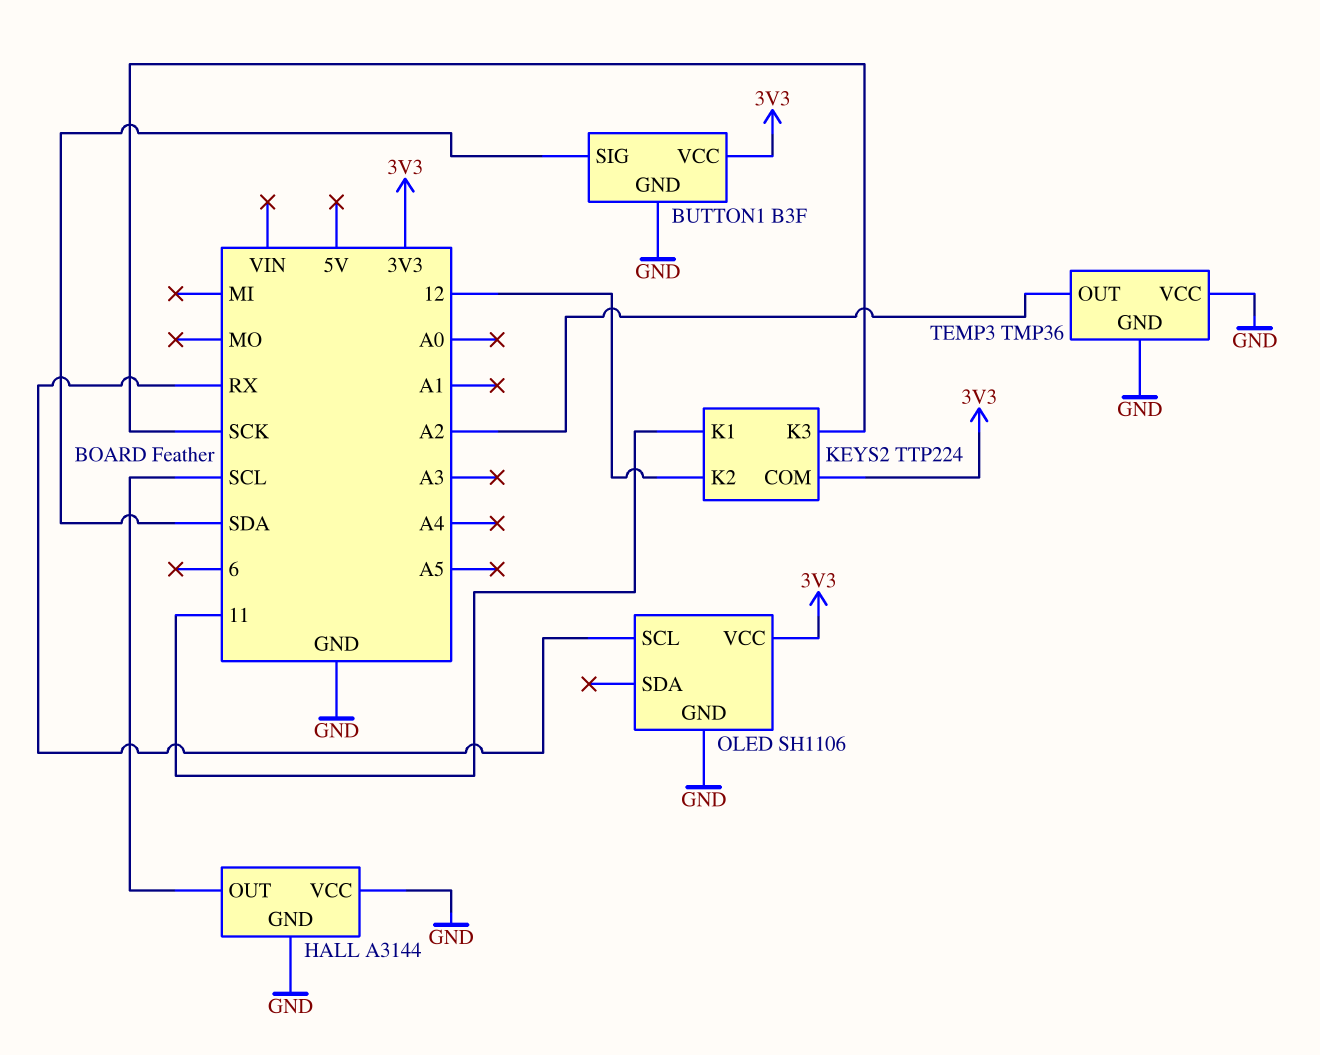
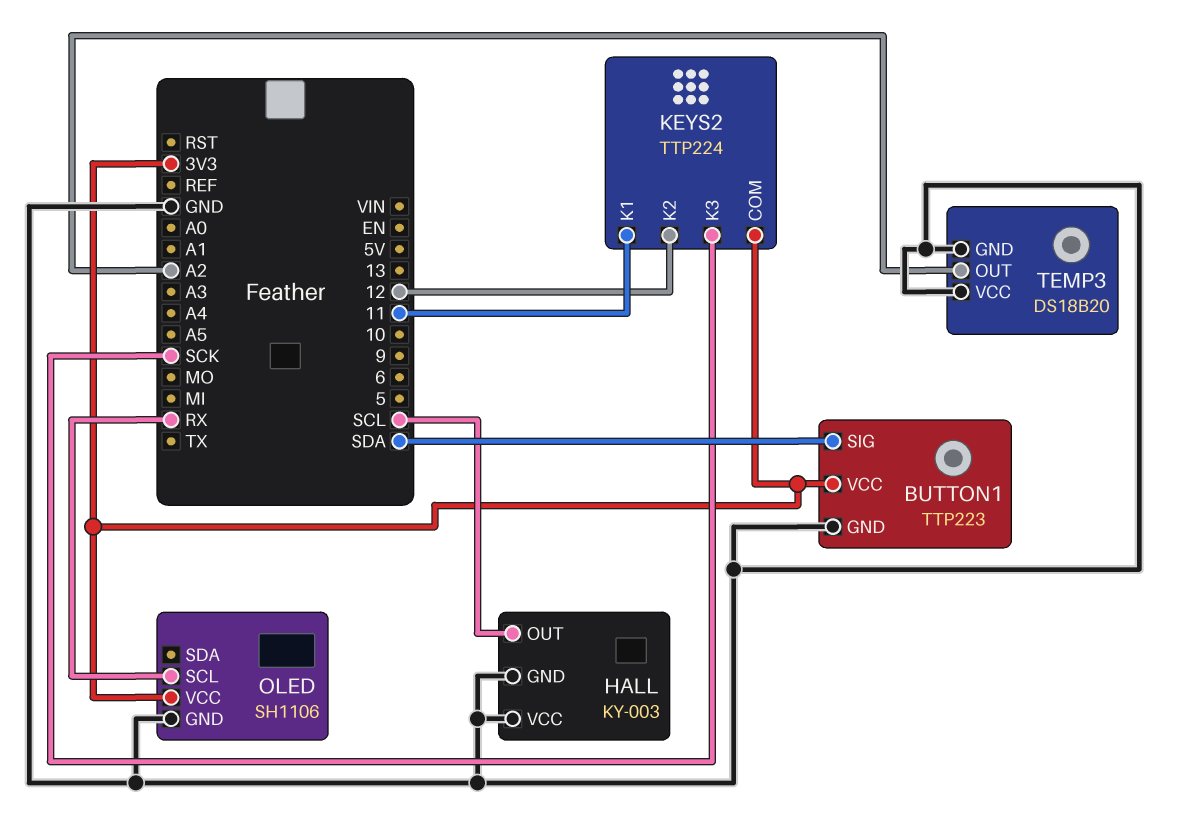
BUTTON1: B3F -> TTP223
HALL: A3144 -> KY-003
TEMP3: TMP36 -> DS18B20

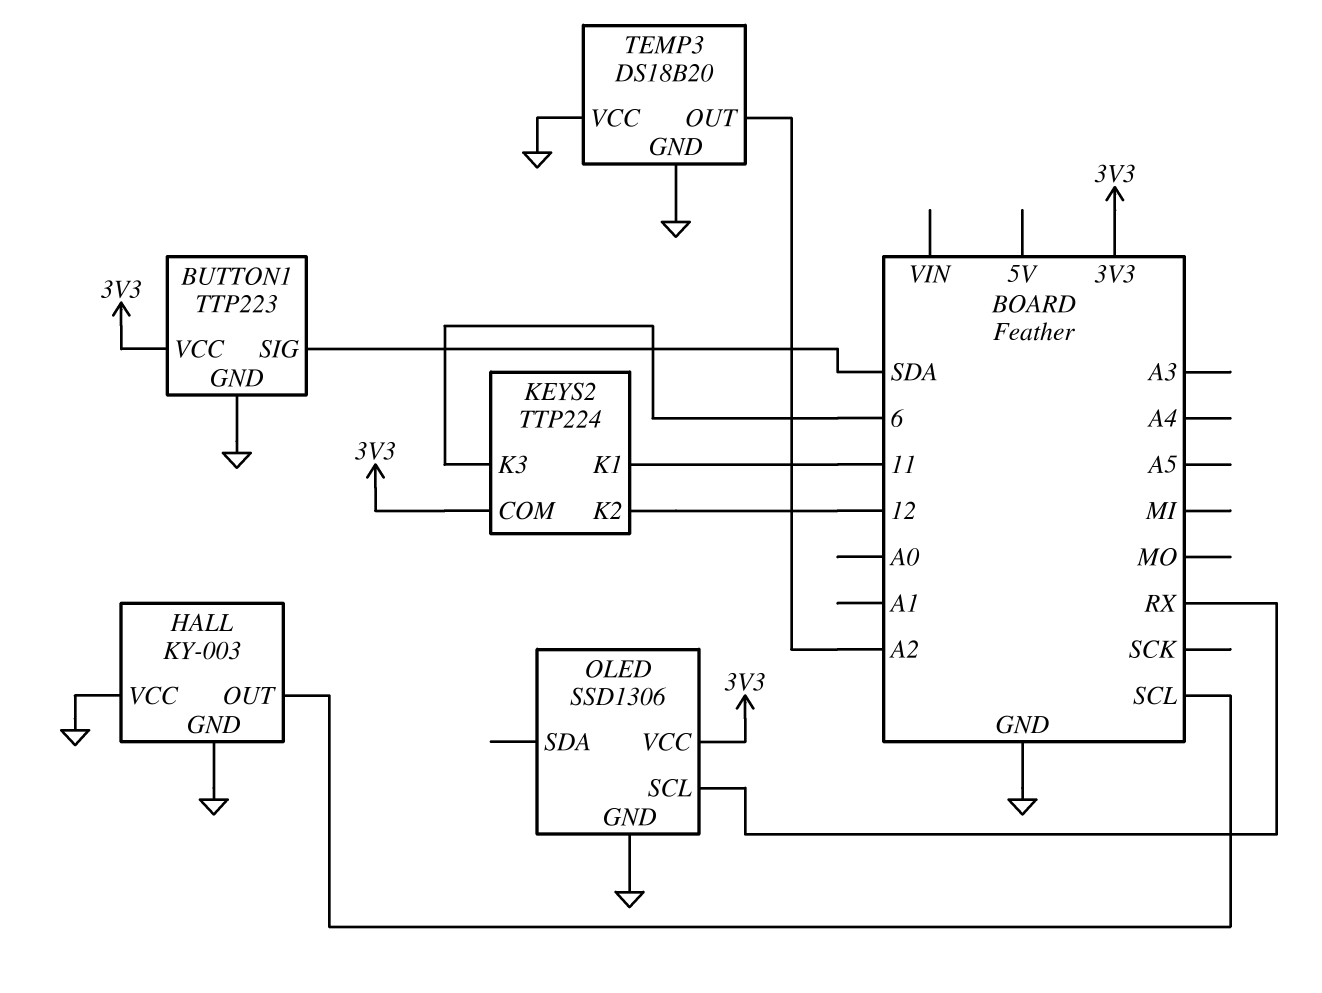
KEYS2 pin K3: SCK -> 6
OLED: SH1106 -> SSD1306

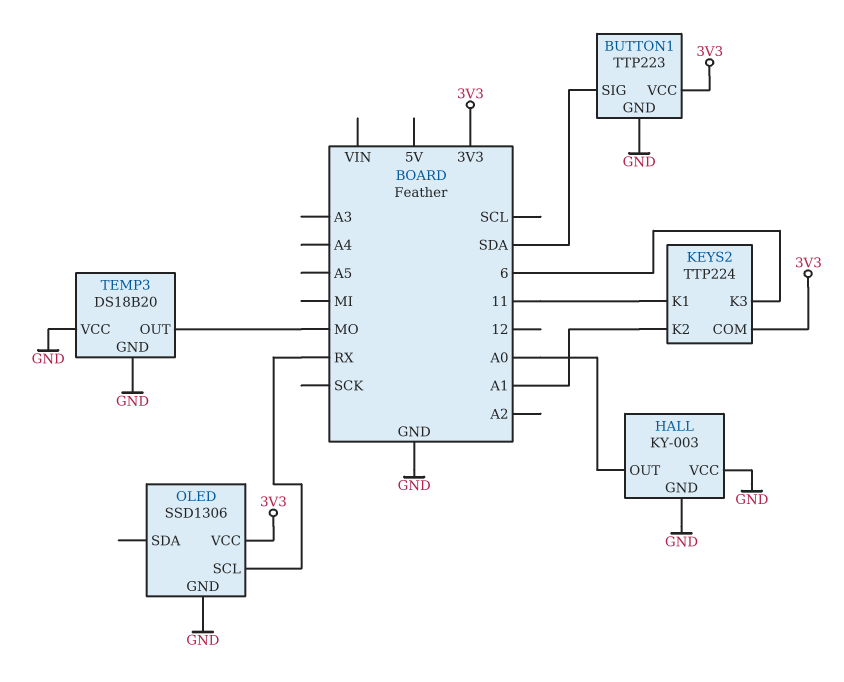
HALL pin OUT: SCL -> A0
KEYS2 pin K2: 12 -> A1
TEMP3 pin OUT: A2 -> MO

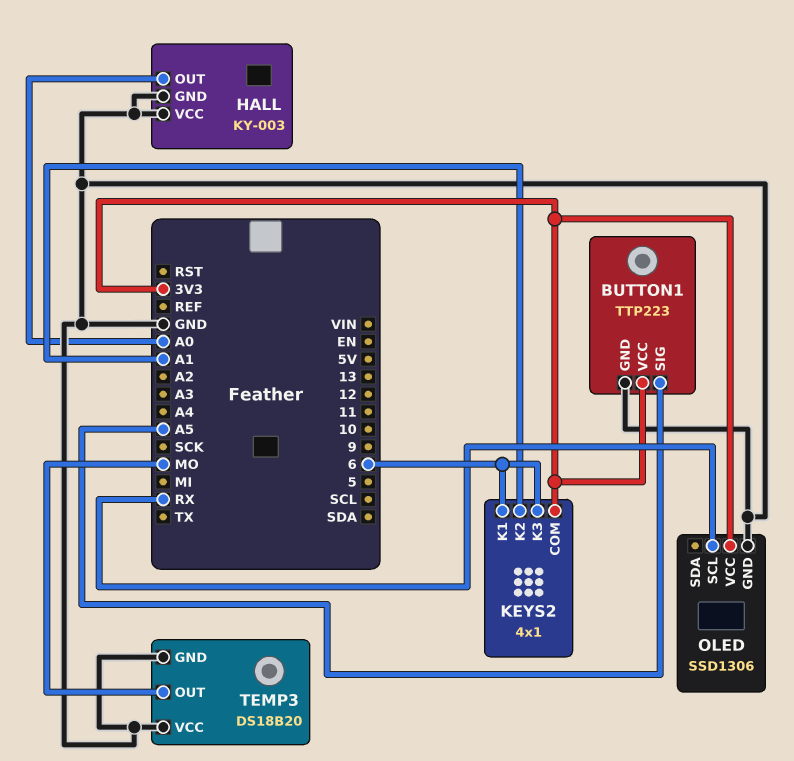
BUTTON1 pin SIG: SDA -> A5
KEYS2: TTP224 -> 4x1
KEYS2 pin K1: 11 -> 6

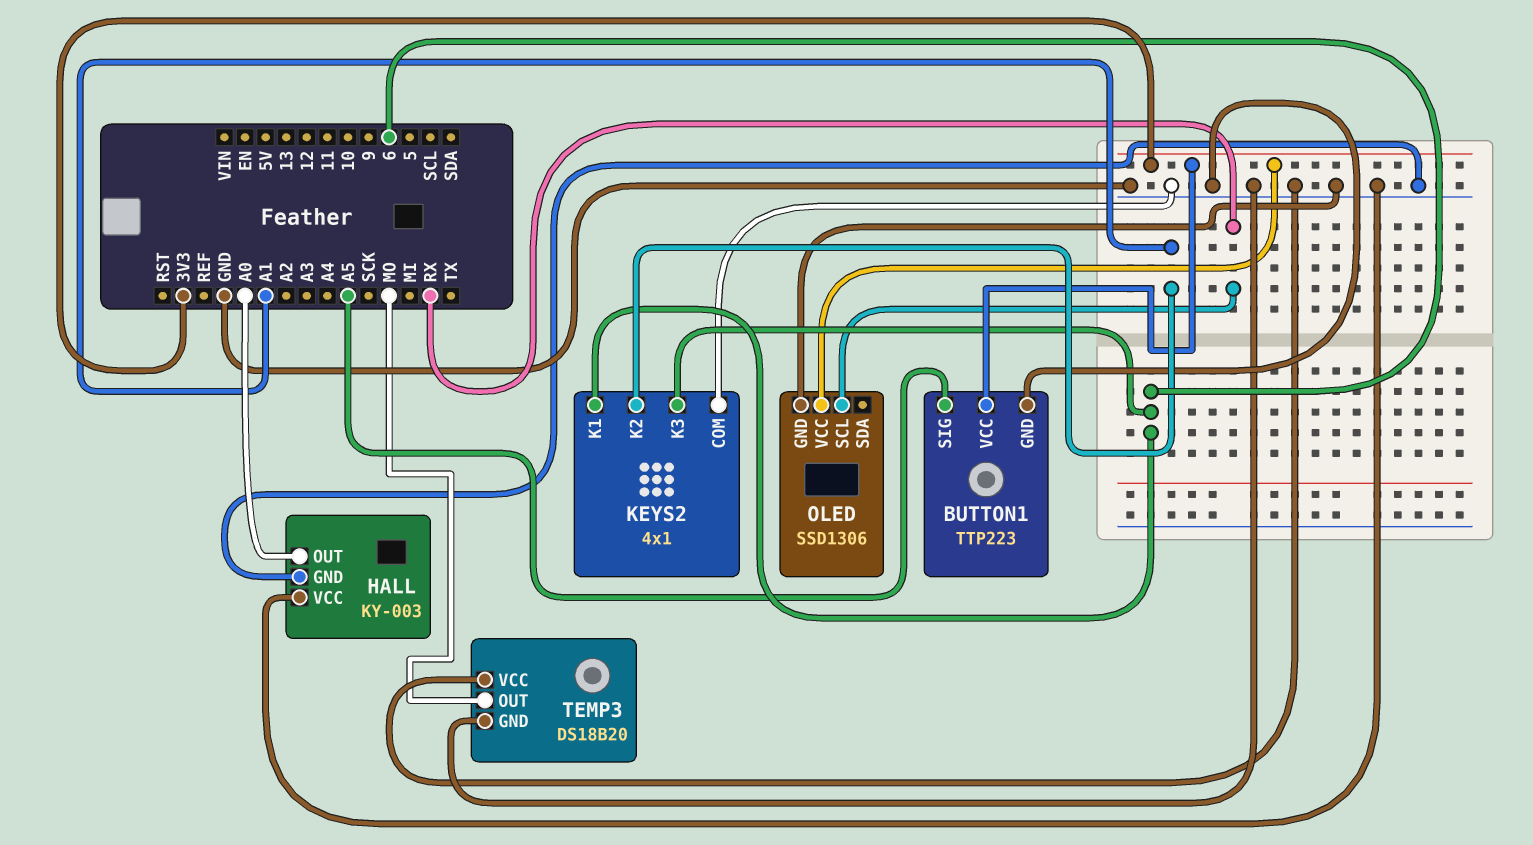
KEYS2 pin COM: 3V3 -> GND

